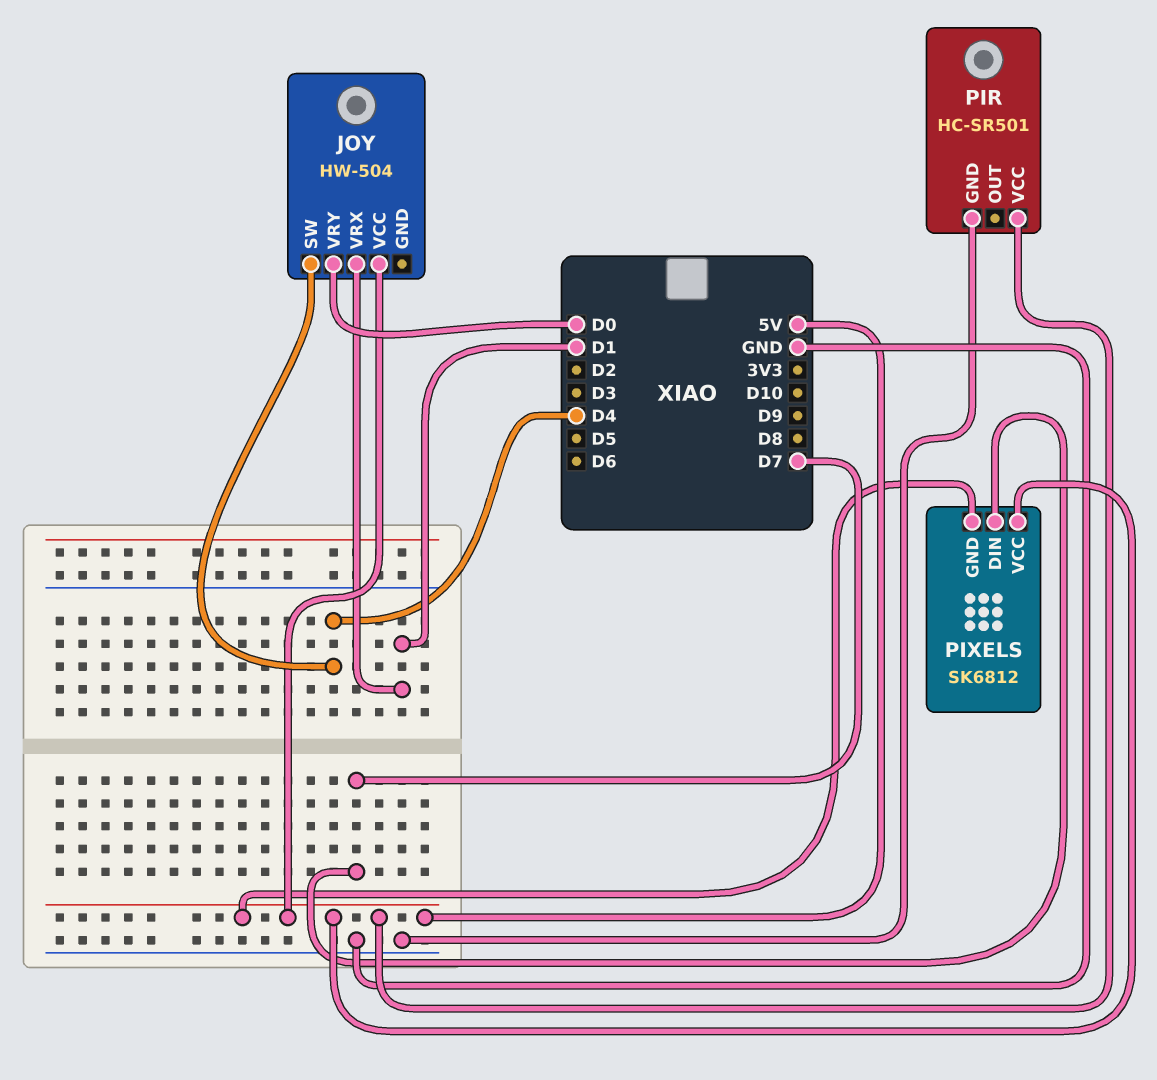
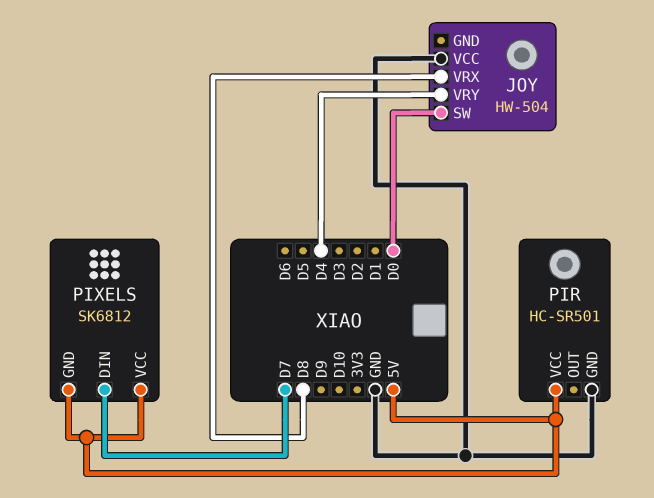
JOY pin SW: D4 -> D0
JOY pin VCC: 5V -> GND
JOY pin VRX: D1 -> D8
JOY pin VRY: D0 -> D4

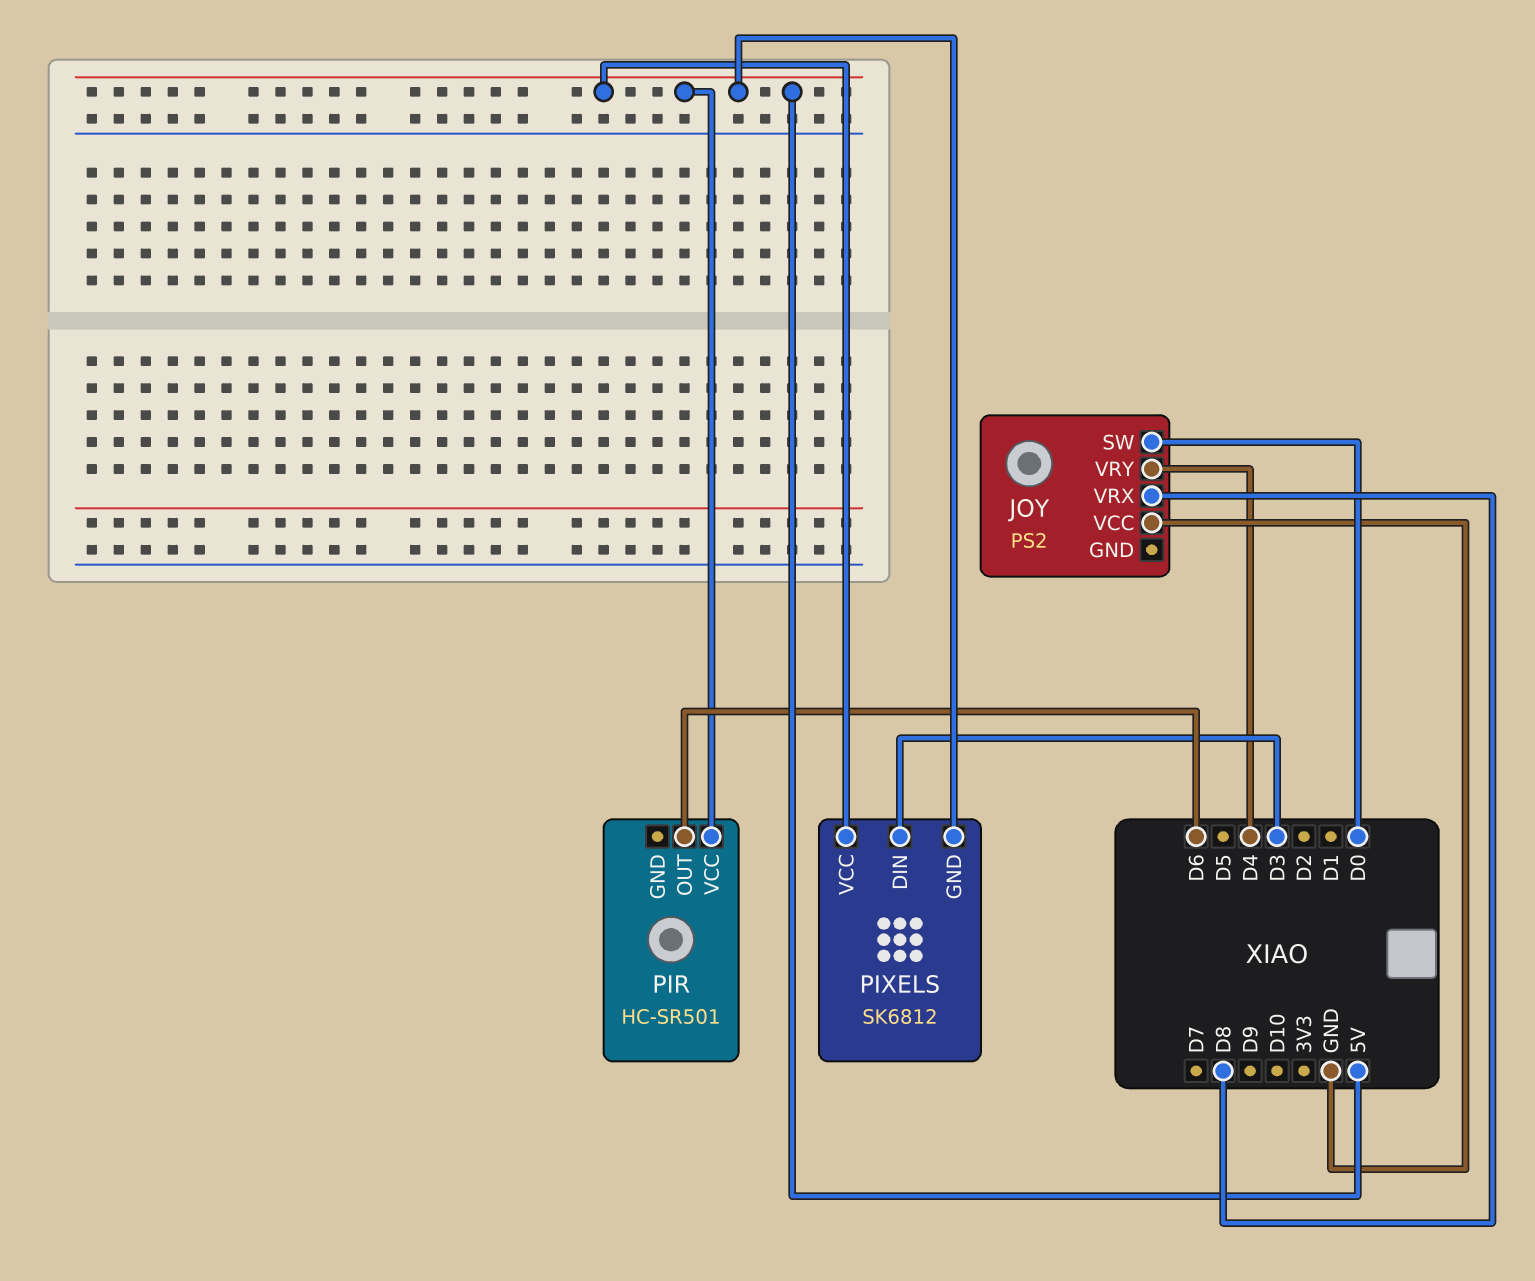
JOY: HW-504 -> PS2
PIR pin GND: GND -> none
PIR pin OUT: none -> D6
PIXELS pin DIN: D7 -> D3

